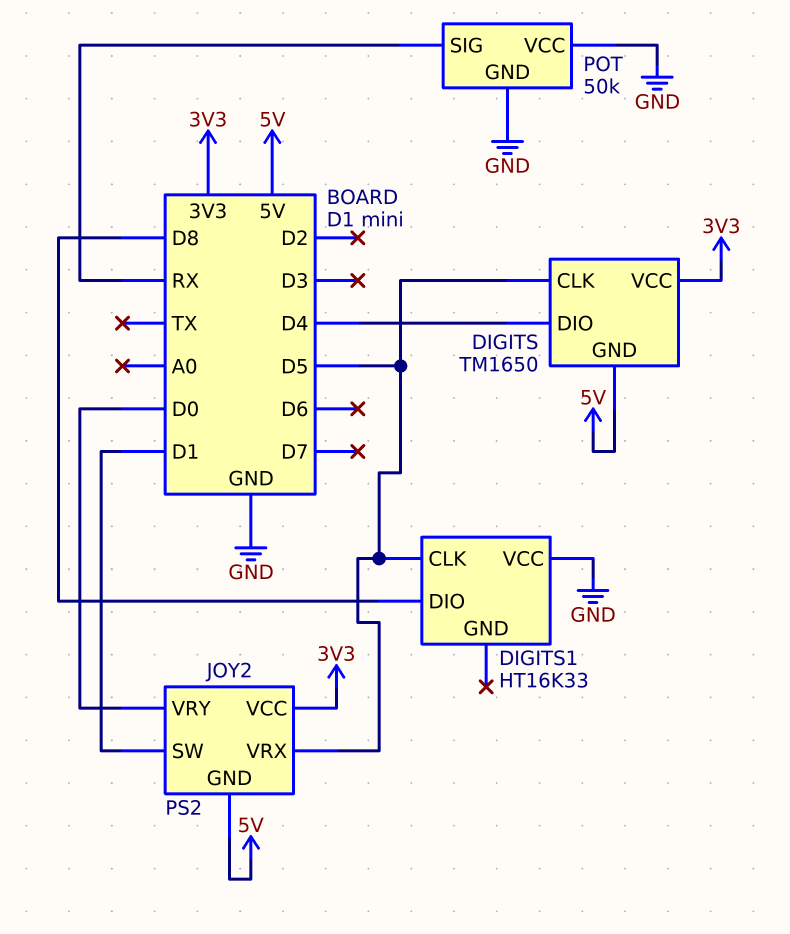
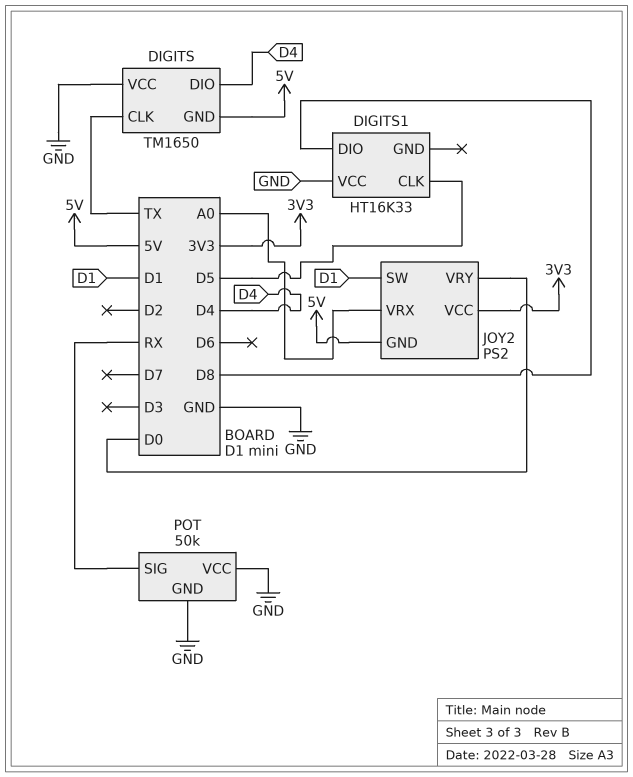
DIGITS pin CLK: D5 -> TX
DIGITS pin VCC: 3V3 -> GND
JOY2 pin VRX: D5 -> A0

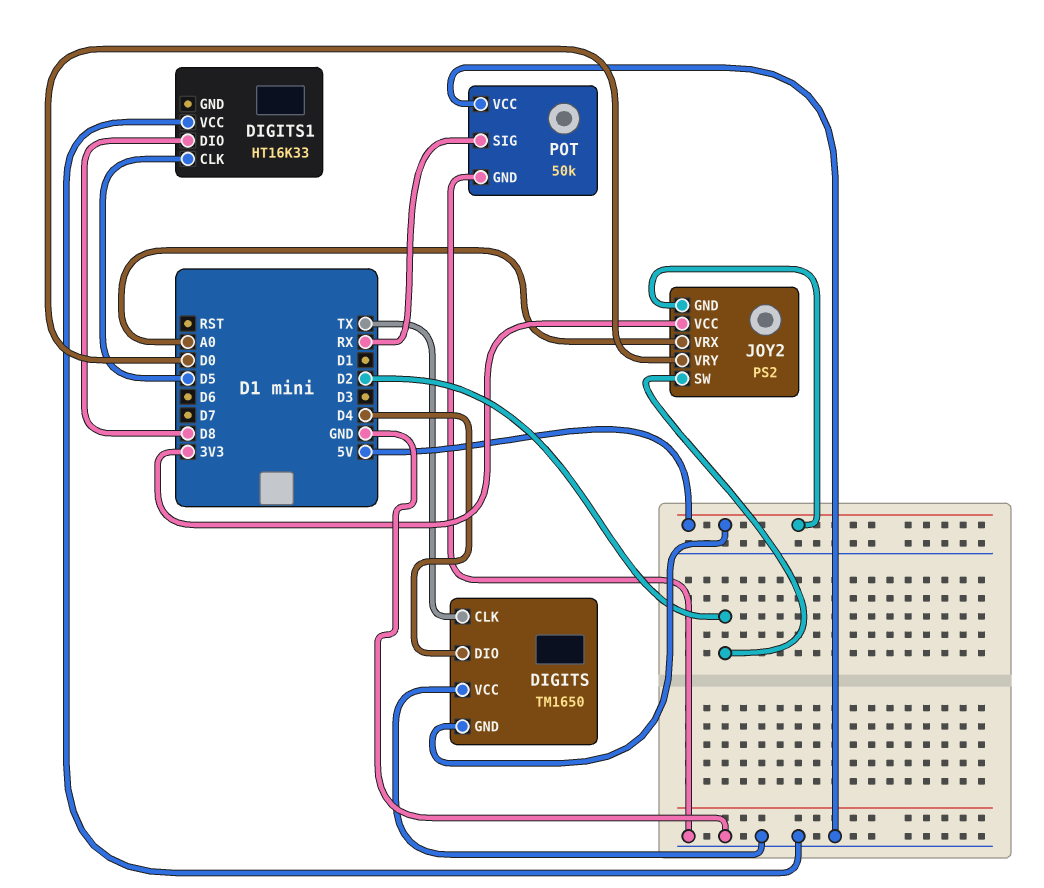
JOY2 pin SW: D1 -> D2

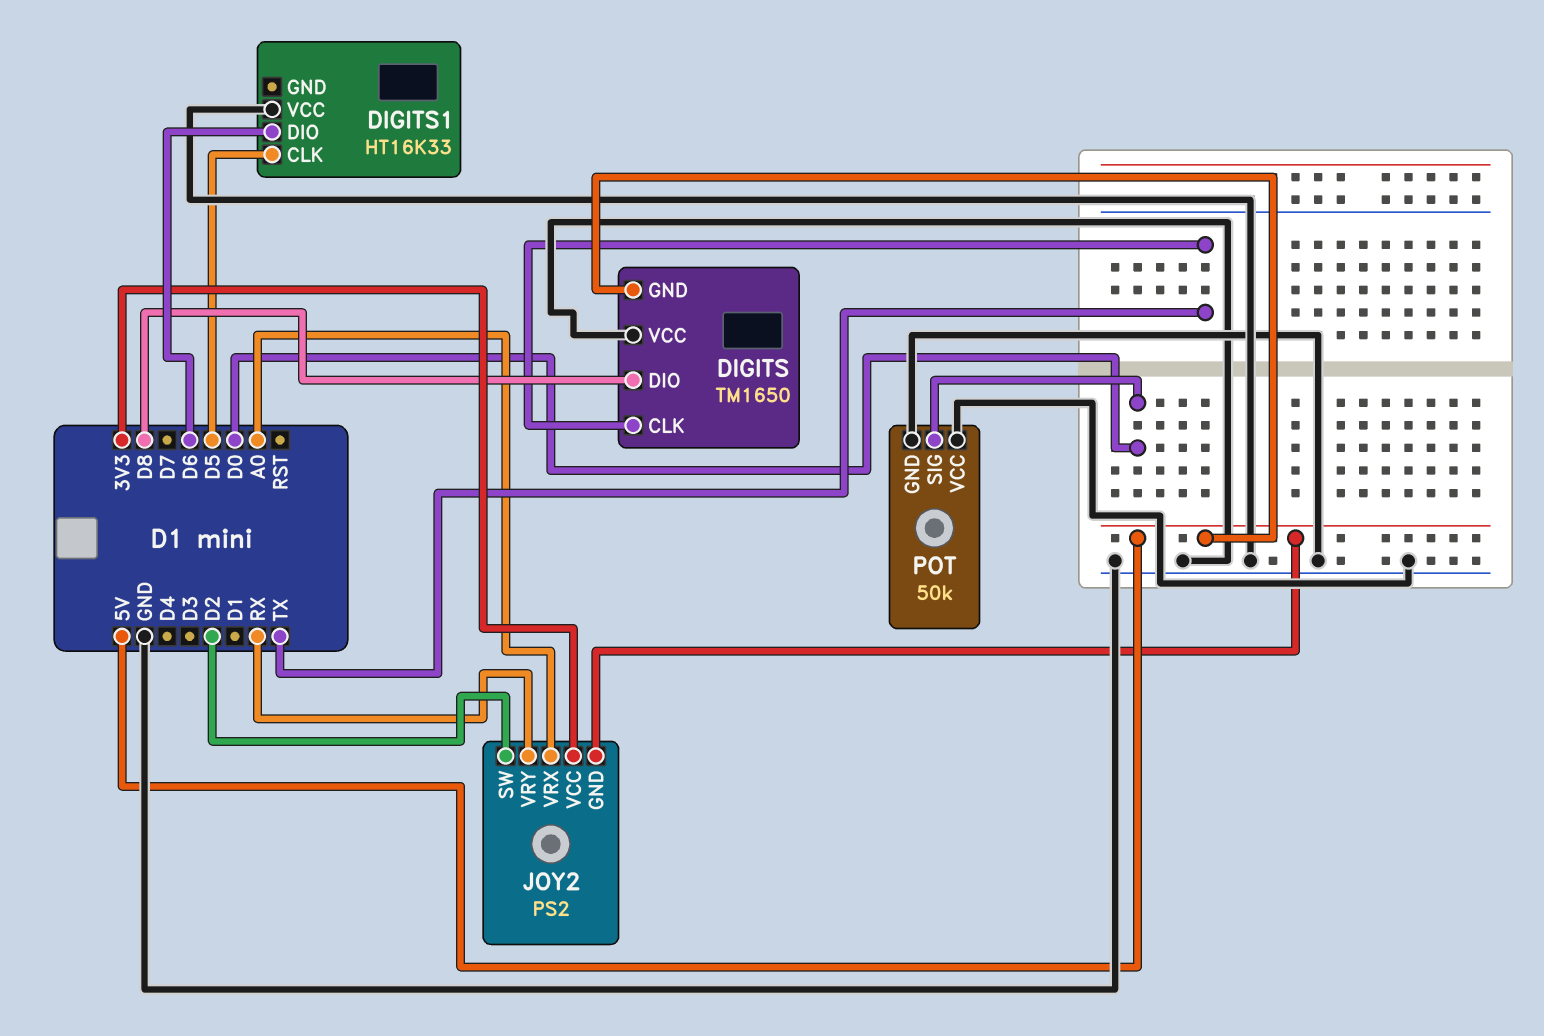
DIGITS pin DIO: D4 -> D8
DIGITS1 pin DIO: D8 -> D6
JOY2 pin VRY: D0 -> RX
POT pin SIG: RX -> D0

